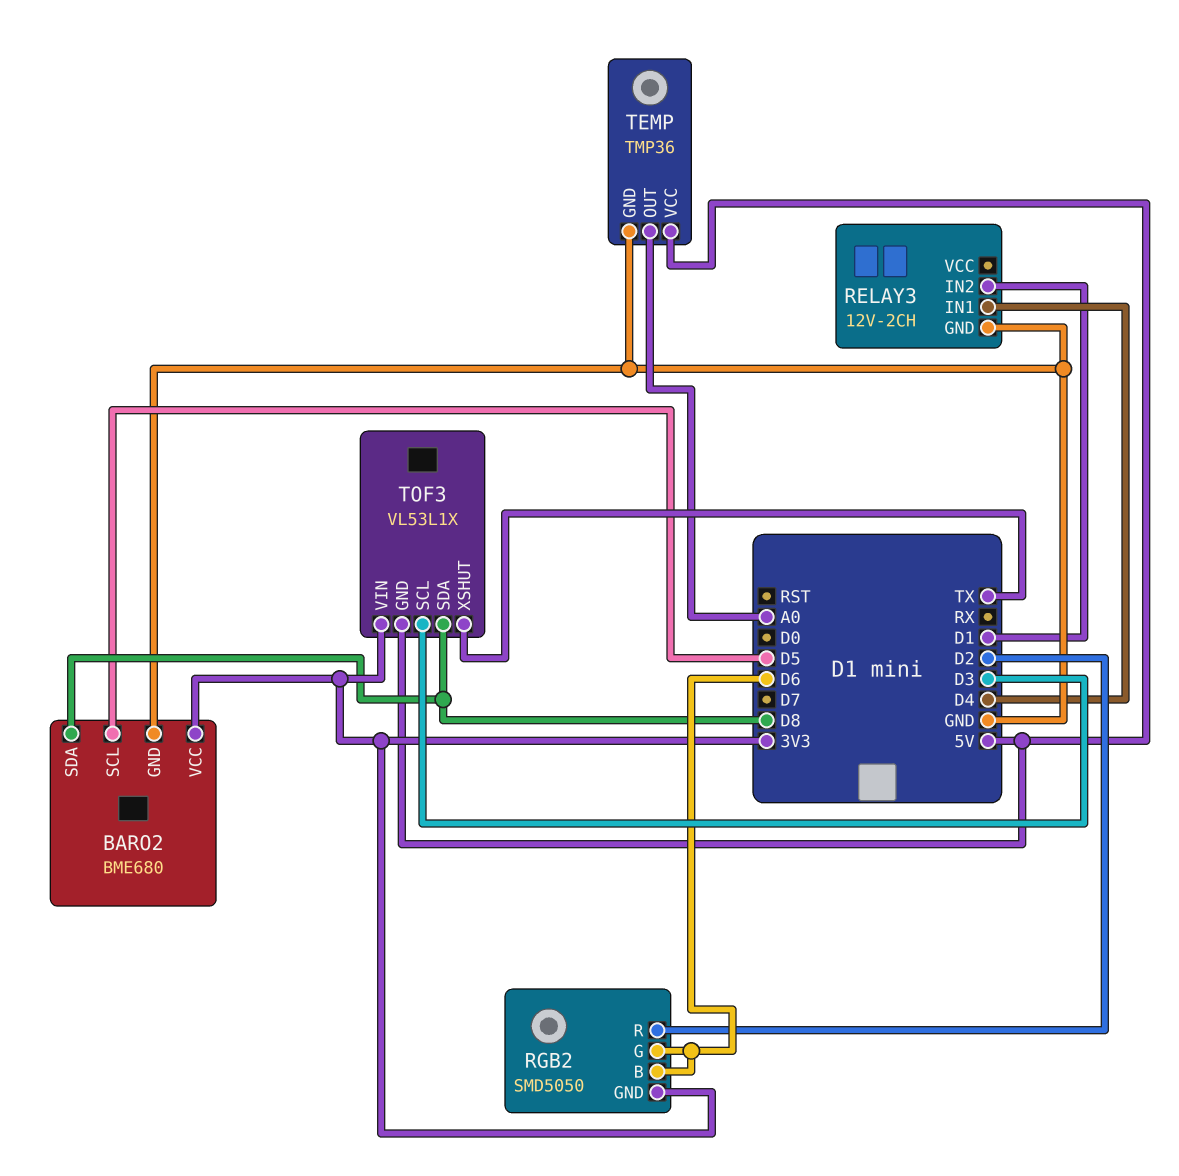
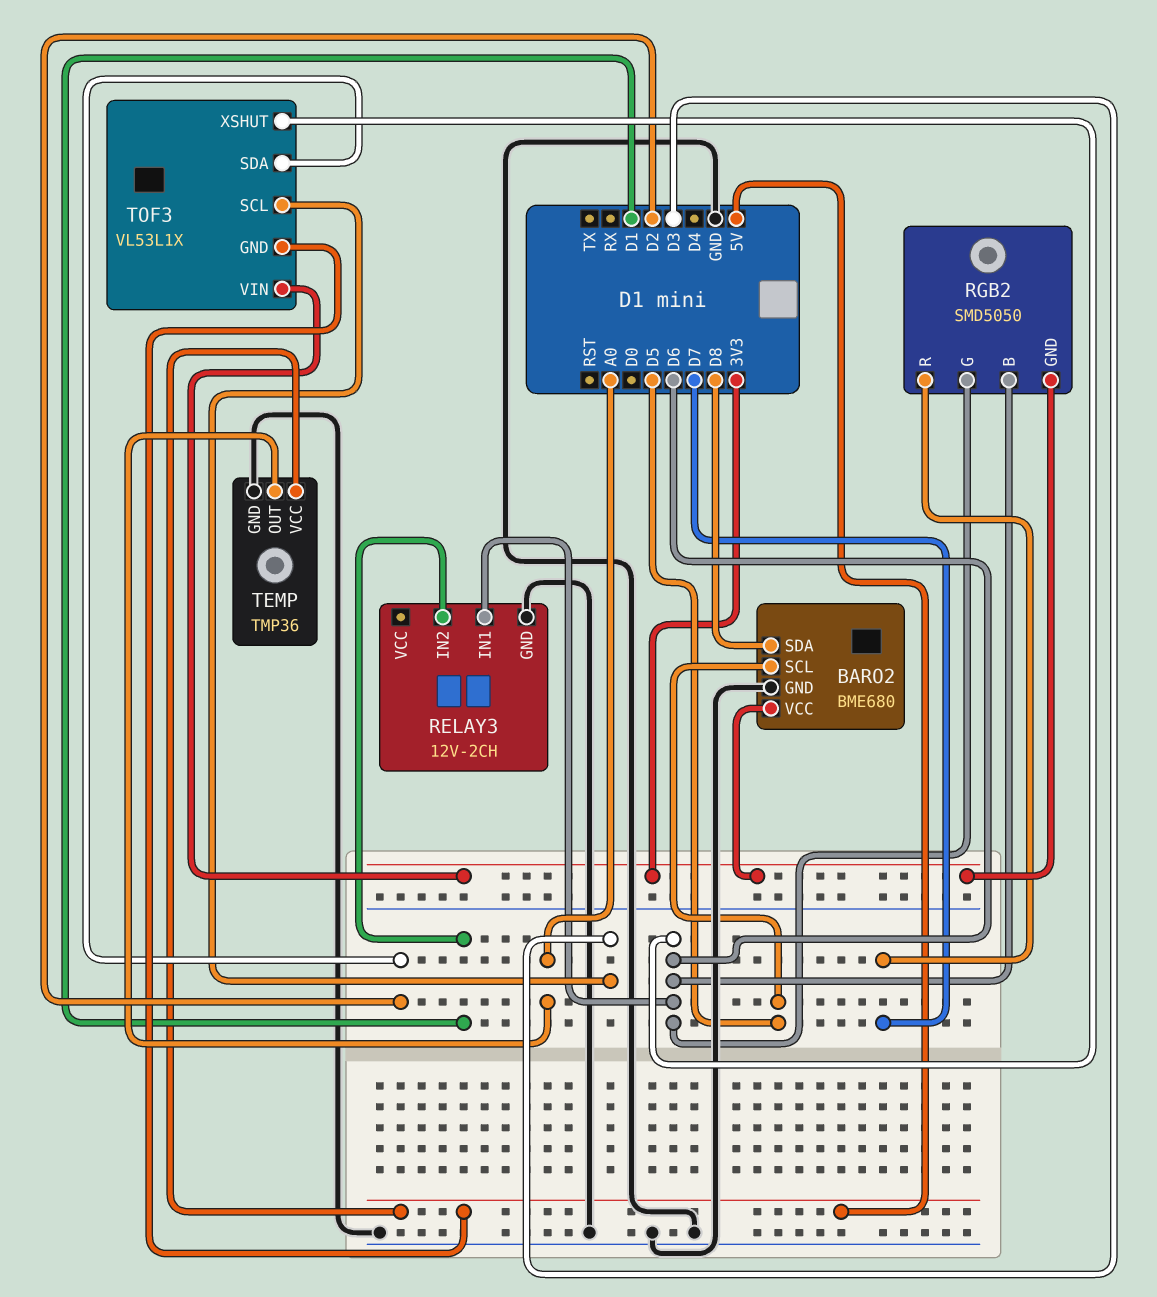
RELAY3 pin IN1: D4 -> D6
RGB2 pin R: D2 -> D7
TOF3 pin SDA: D8 -> D2
TOF3 pin XSHUT: TX -> D6

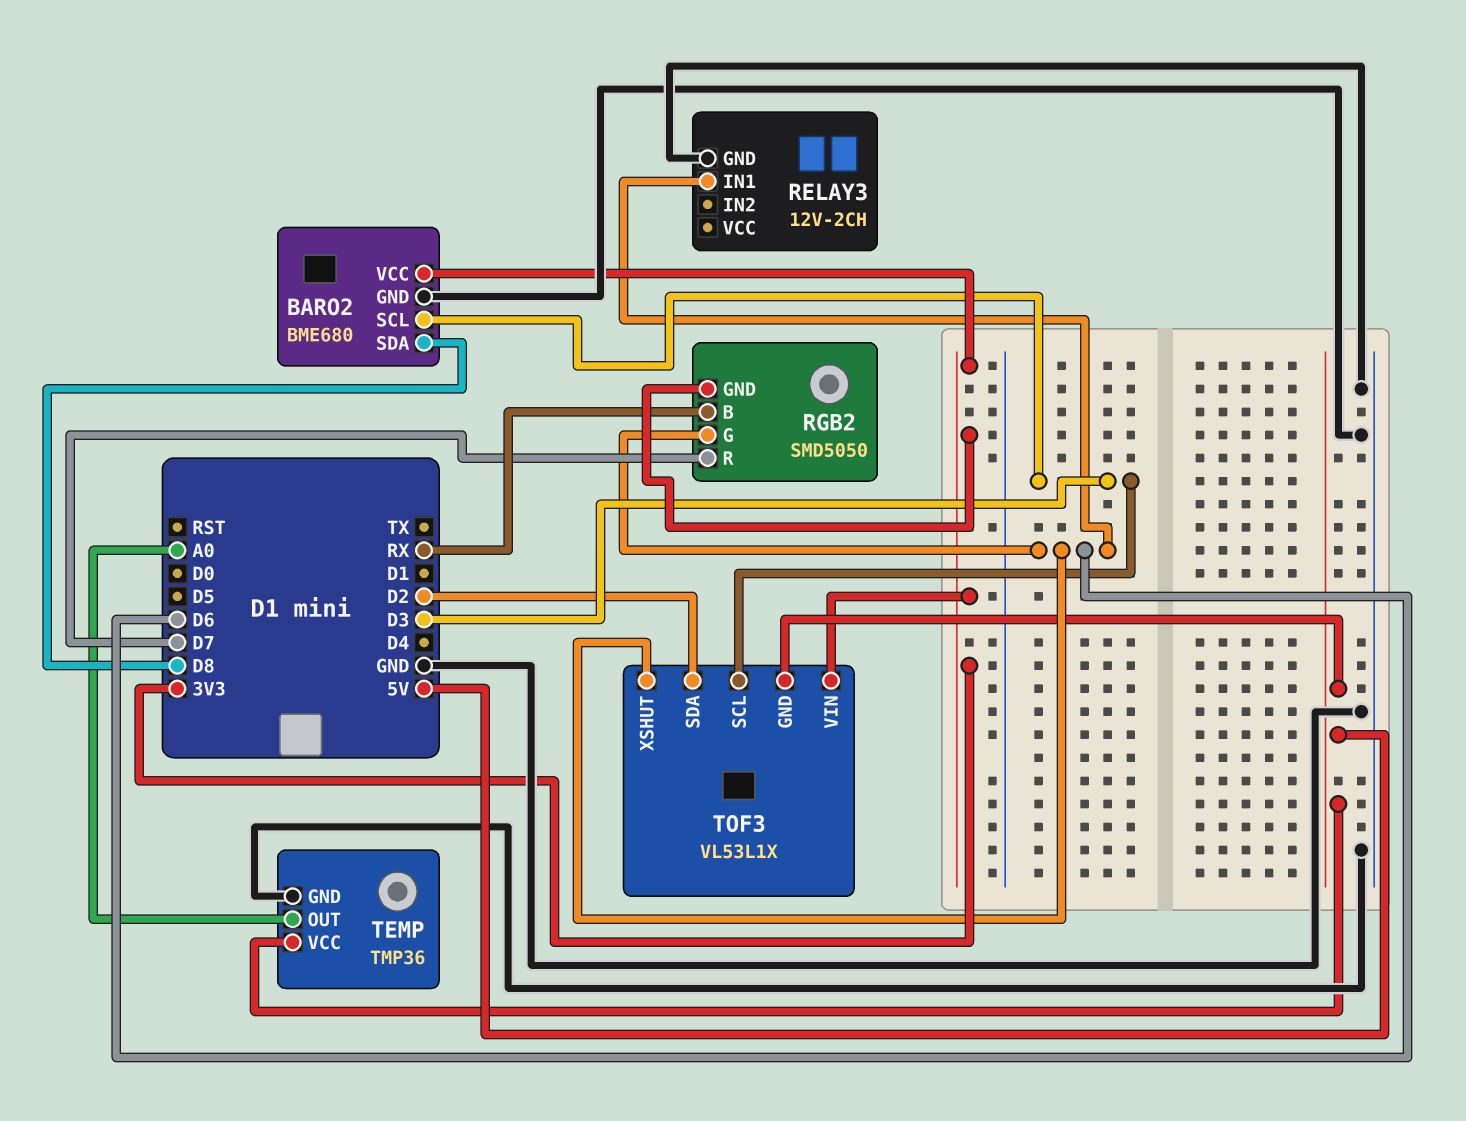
BARO2 pin SCL: D5 -> D3
RELAY3 pin IN2: D1 -> none
RGB2 pin B: D6 -> RX

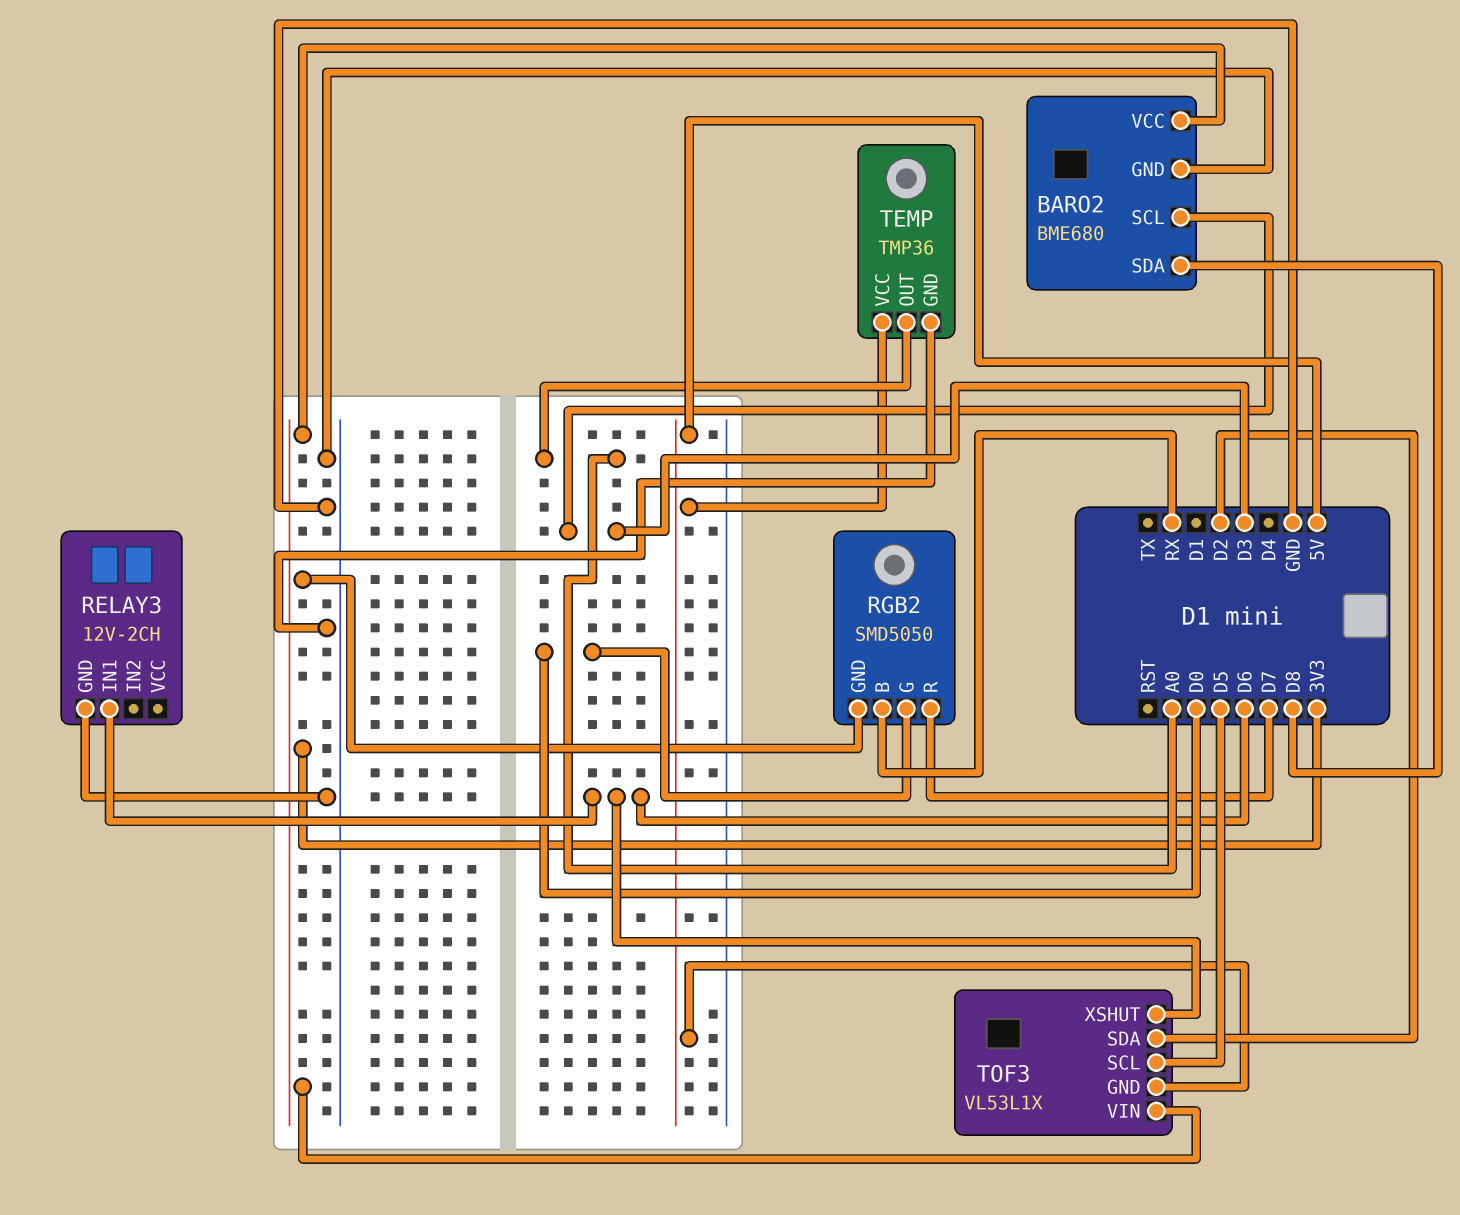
RGB2 pin G: D6 -> D0
TOF3 pin SCL: D3 -> D5

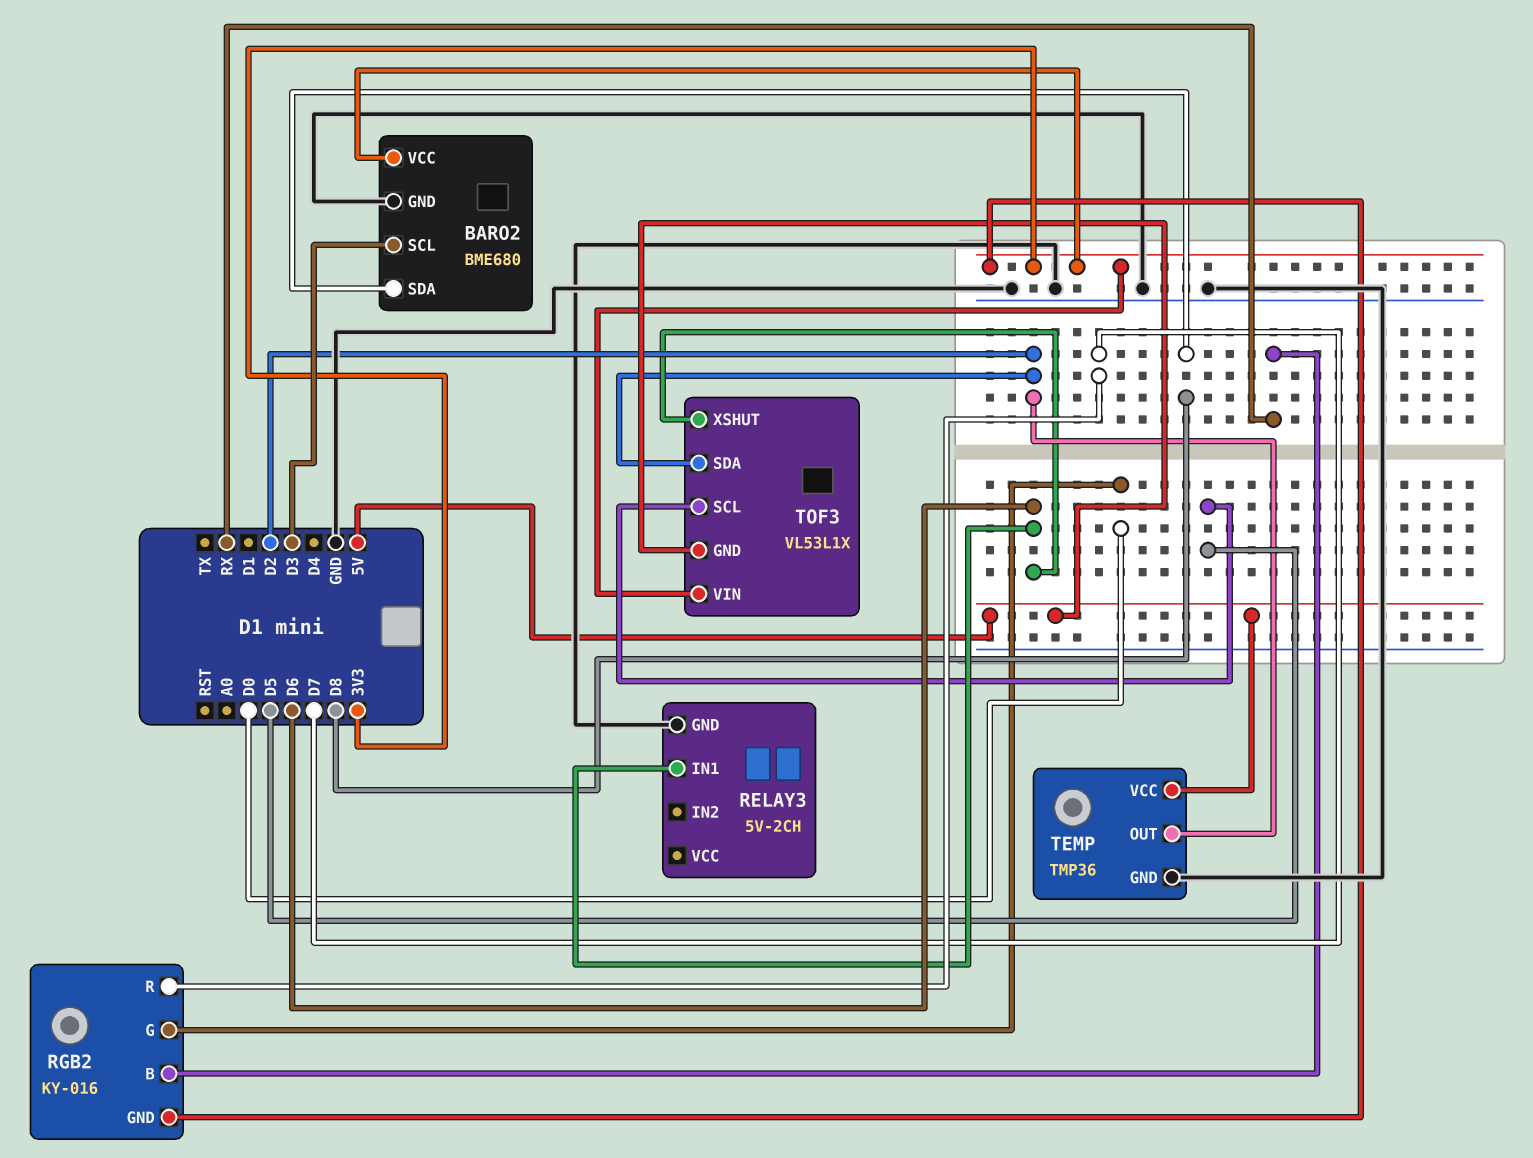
RELAY3: 12V-2CH -> 5V-2CH
RGB2: SMD5050 -> KY-016
TEMP pin OUT: A0 -> D2

